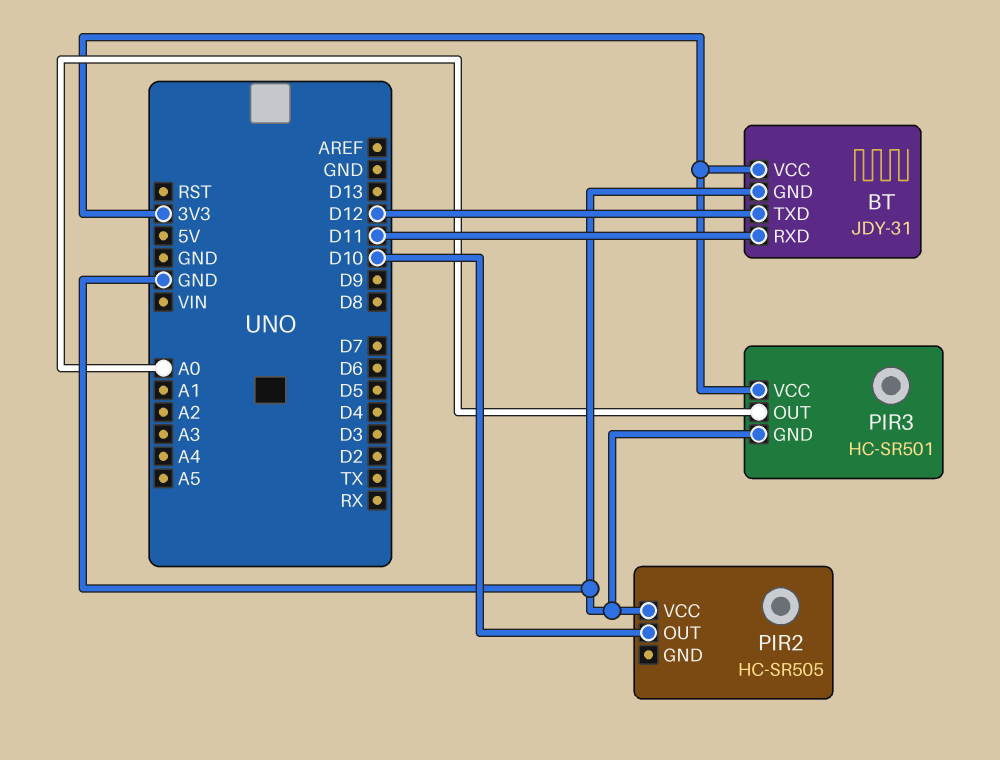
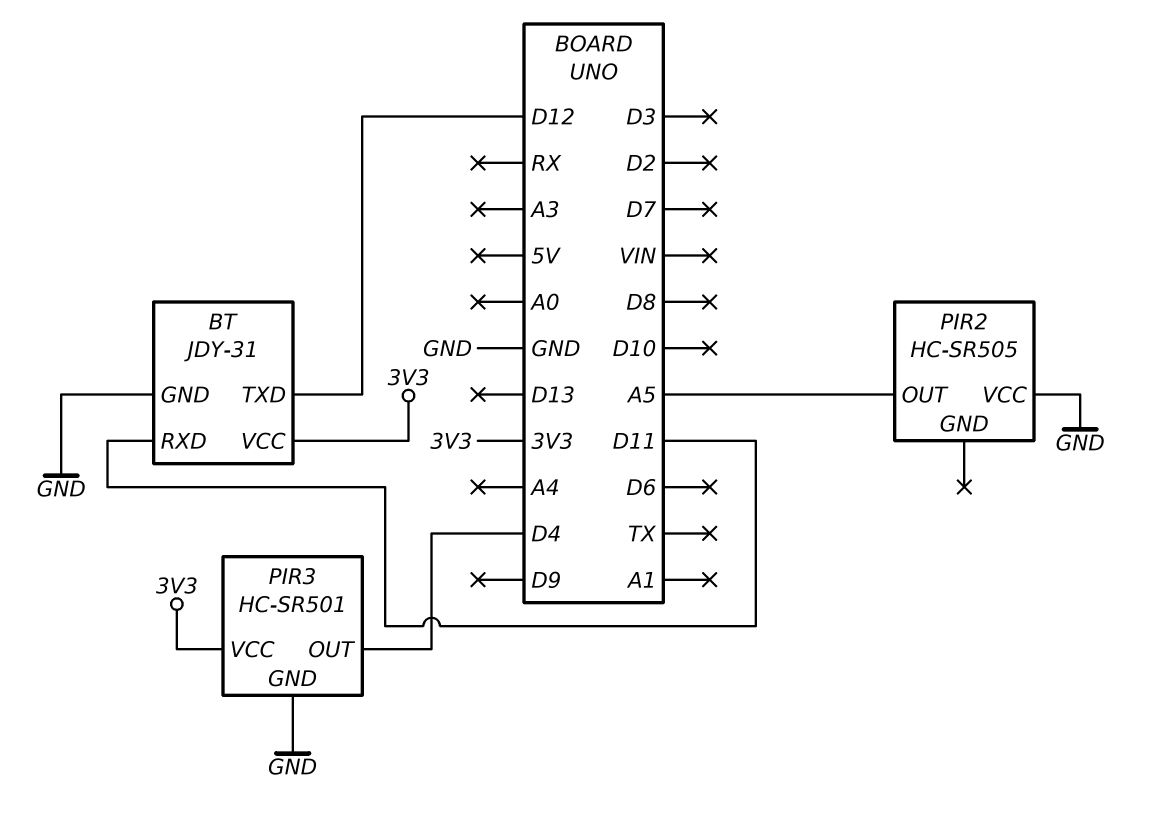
PIR2 pin OUT: D10 -> A5
PIR3 pin OUT: A0 -> D4

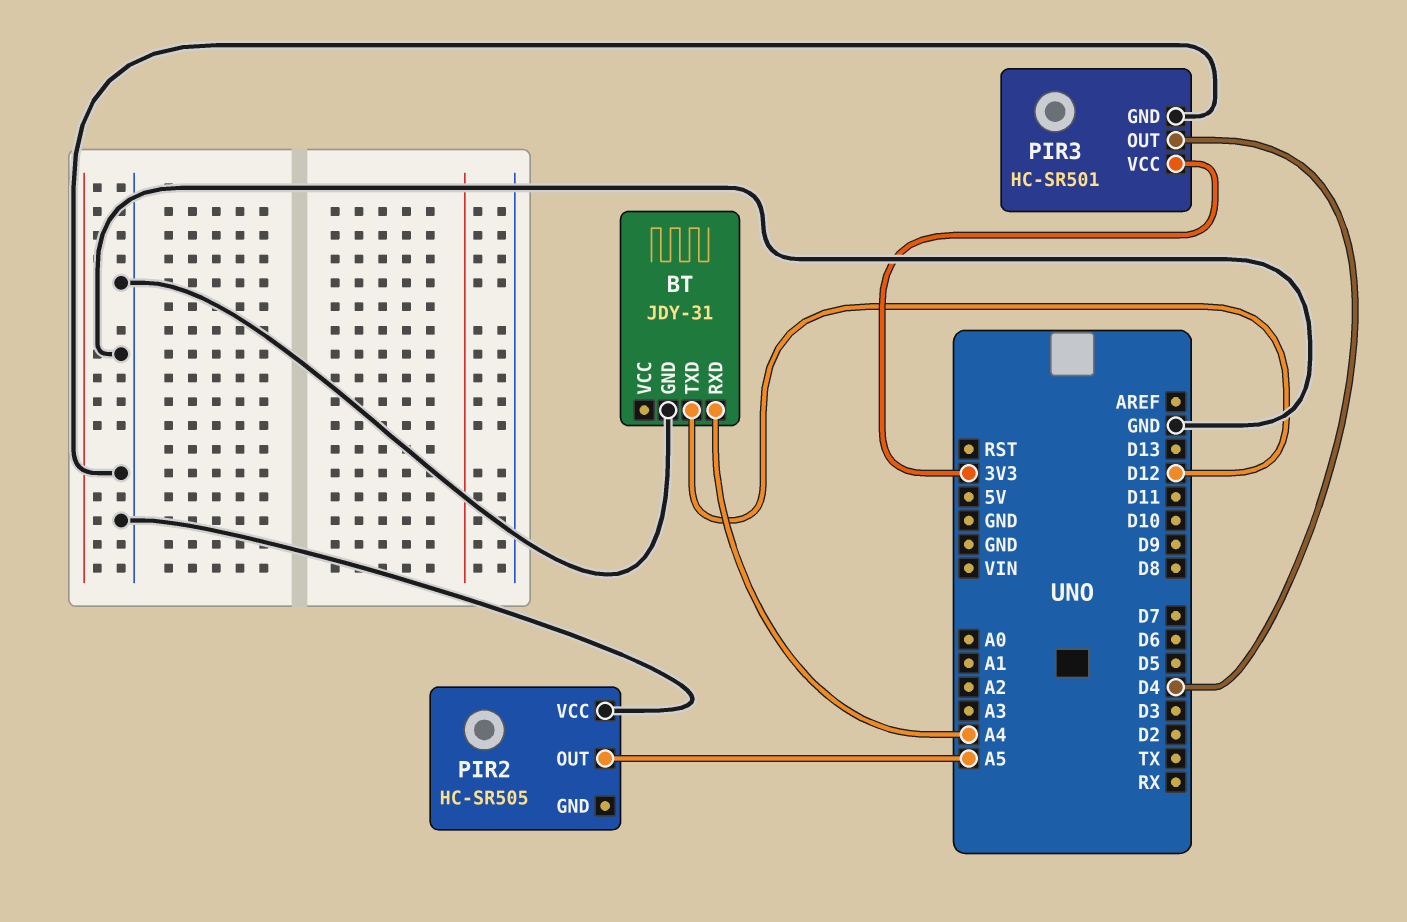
BT pin RXD: D11 -> A4
BT pin VCC: 3V3 -> none

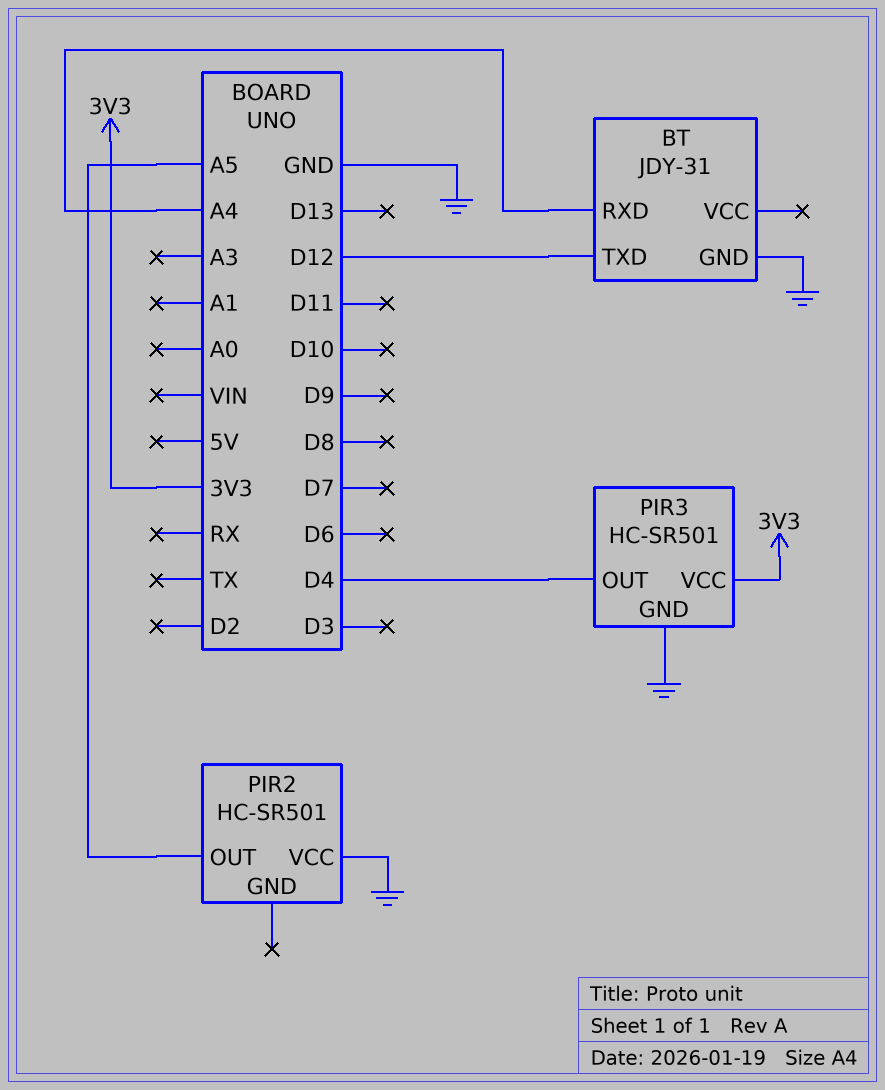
PIR2: HC-SR505 -> HC-SR501

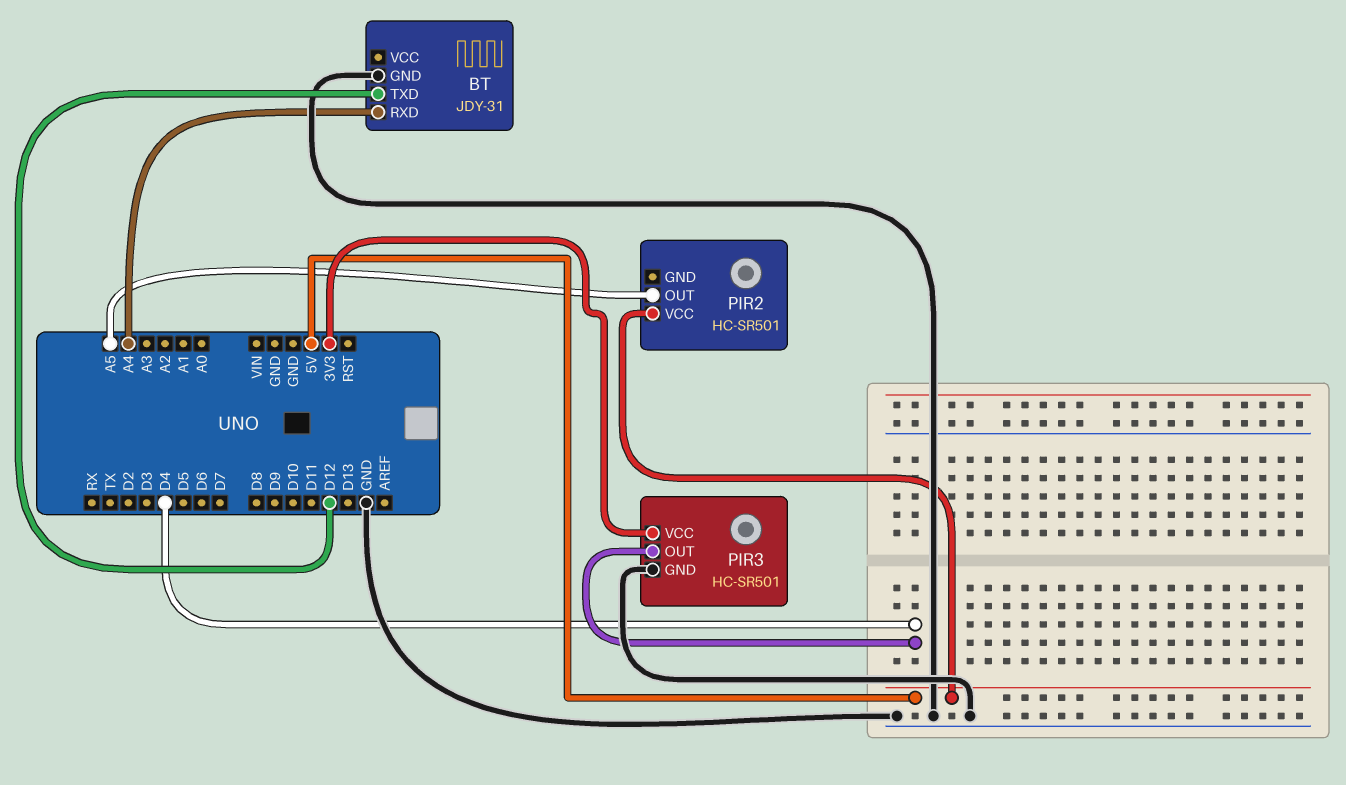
PIR2 pin VCC: GND -> 5V

